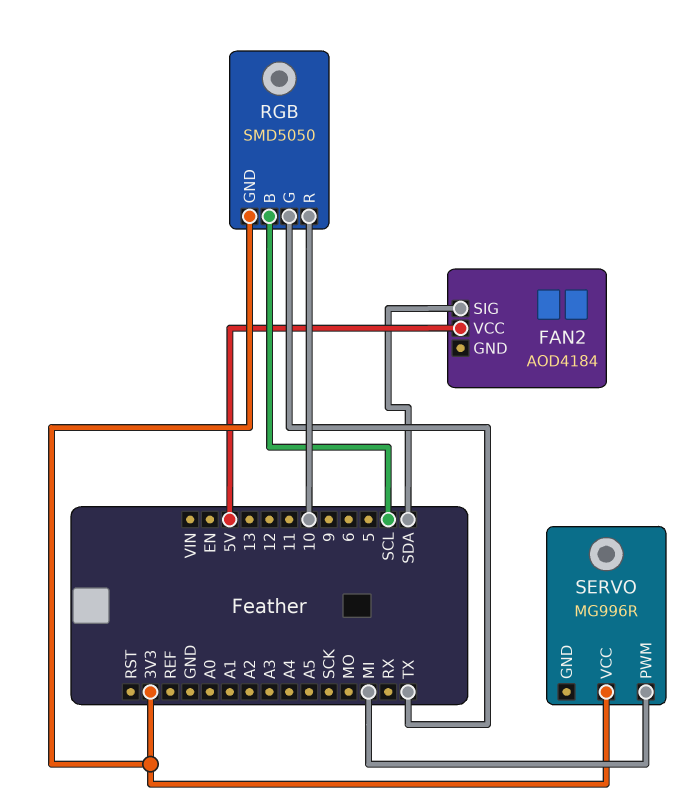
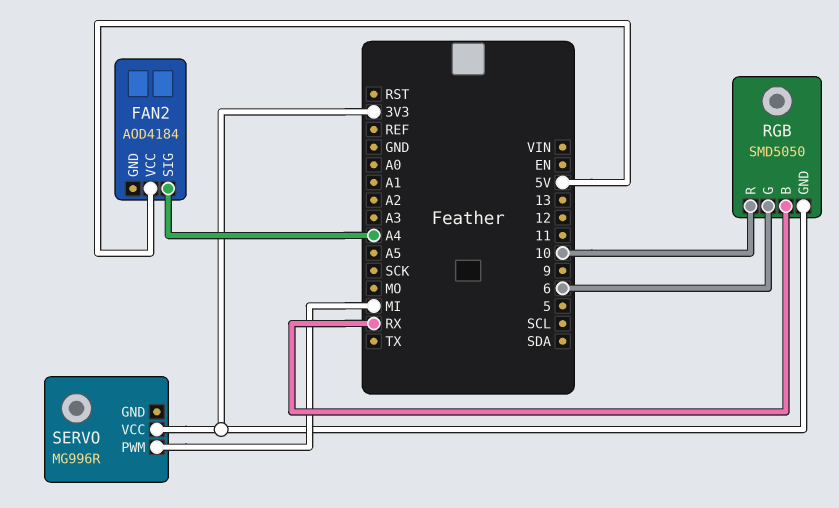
FAN2 pin SIG: SDA -> A4
RGB pin B: SCL -> RX
RGB pin G: TX -> 6

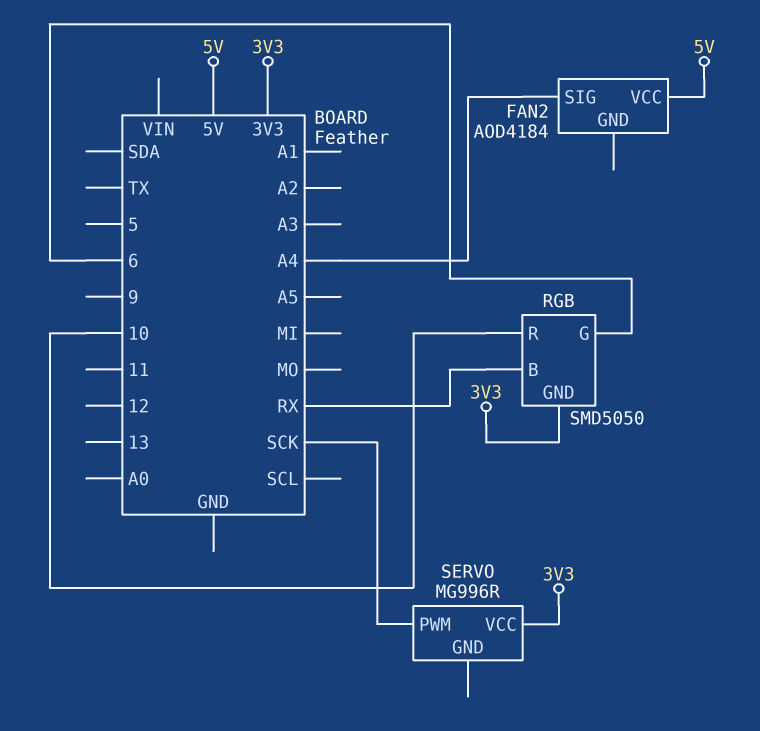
SERVO pin PWM: MI -> SCK

